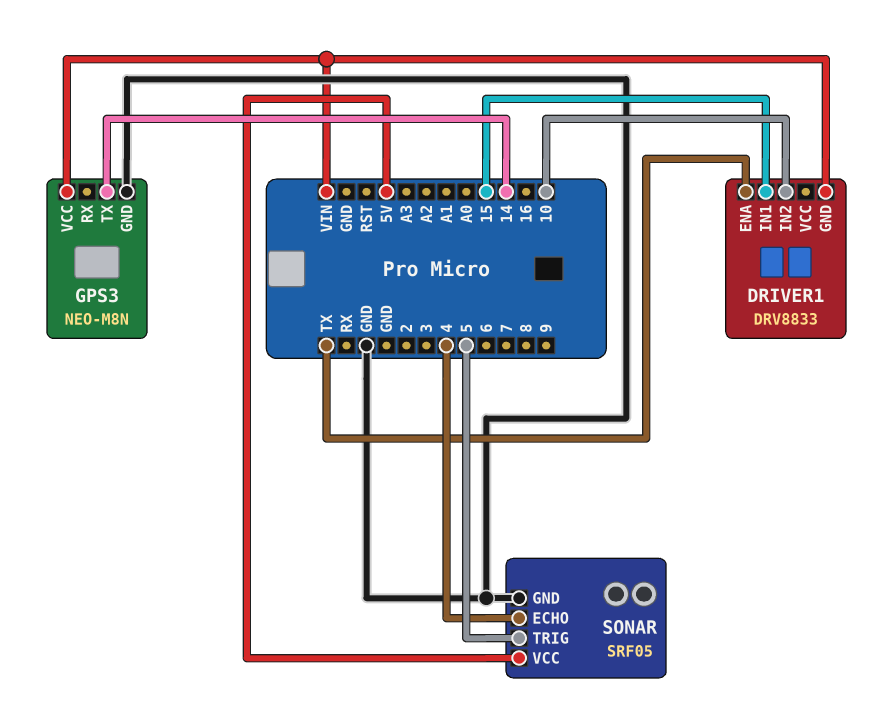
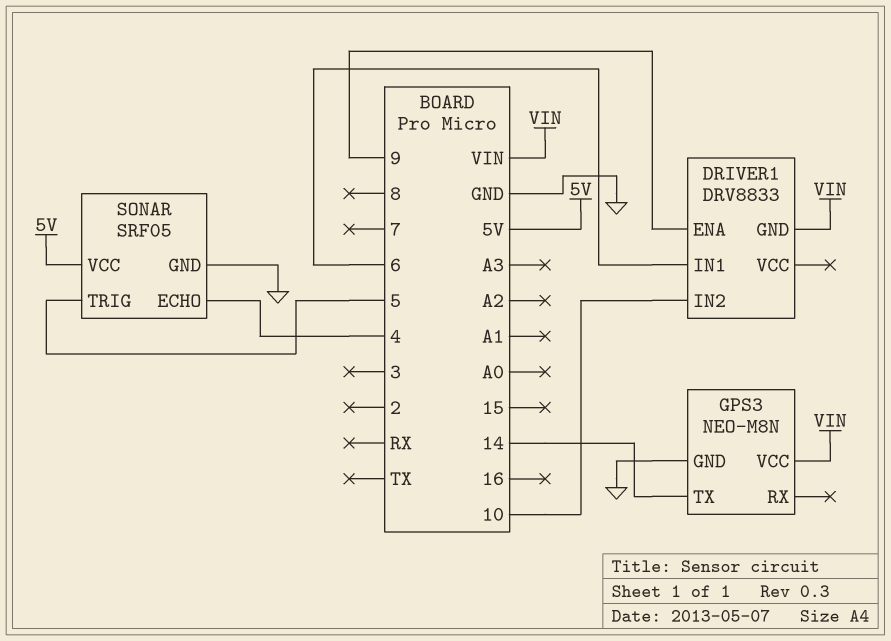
DRIVER1 pin ENA: TX -> 9
DRIVER1 pin IN1: 15 -> 6

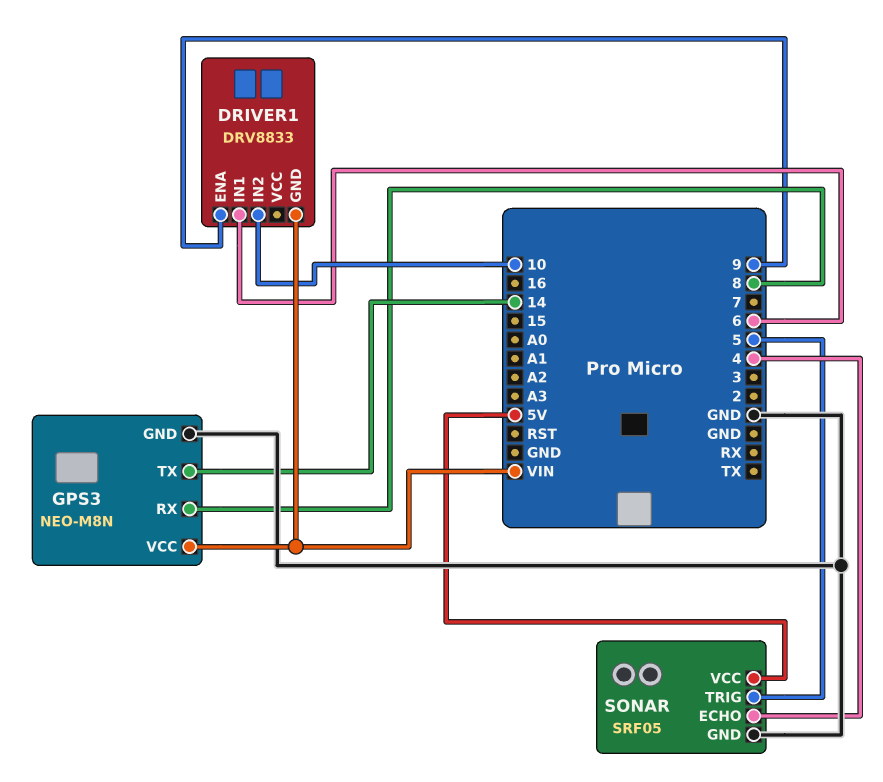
GPS3 pin RX: none -> 8

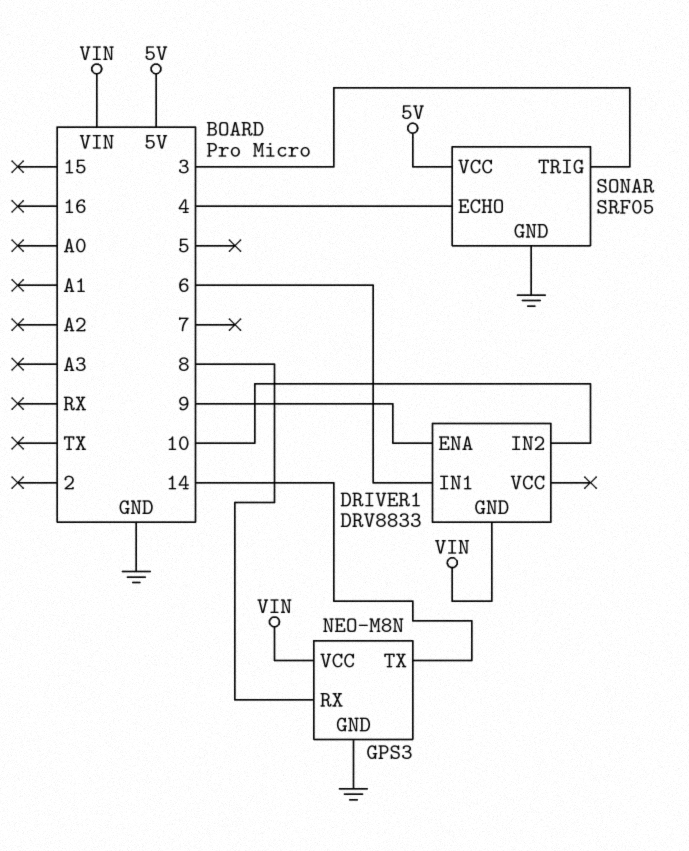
SONAR pin TRIG: 5 -> 3

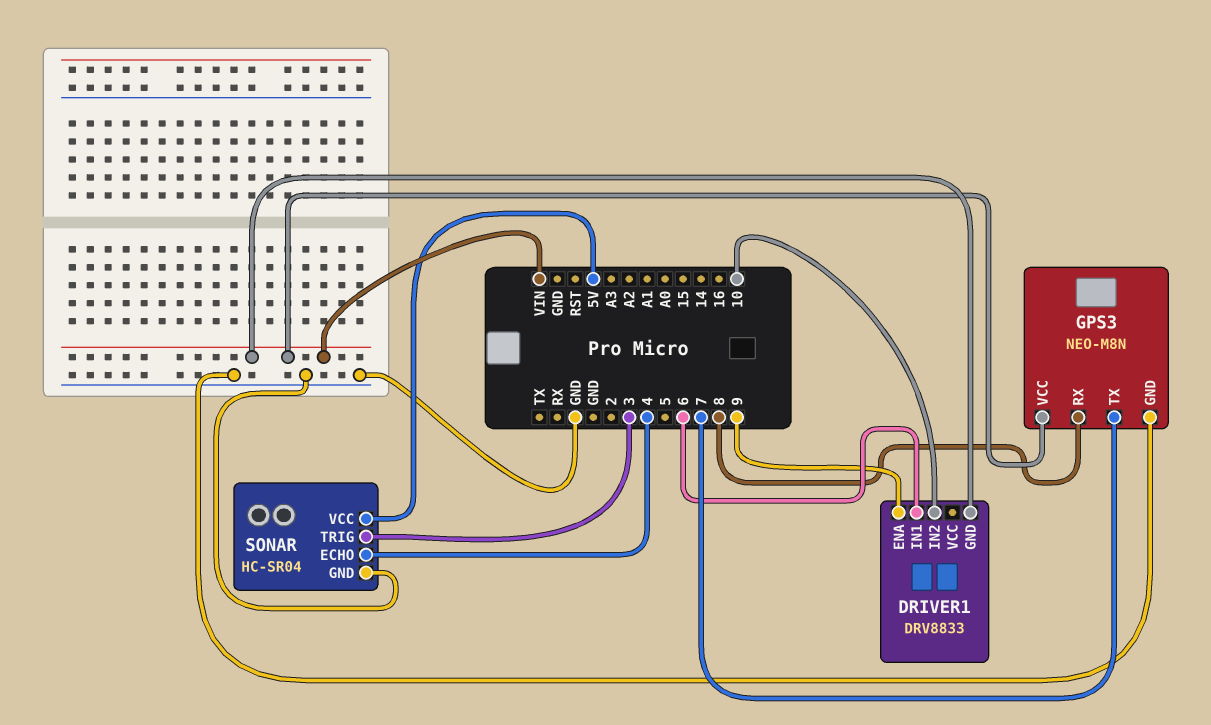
GPS3 pin TX: 14 -> 7
SONAR: SRF05 -> HC-SR04

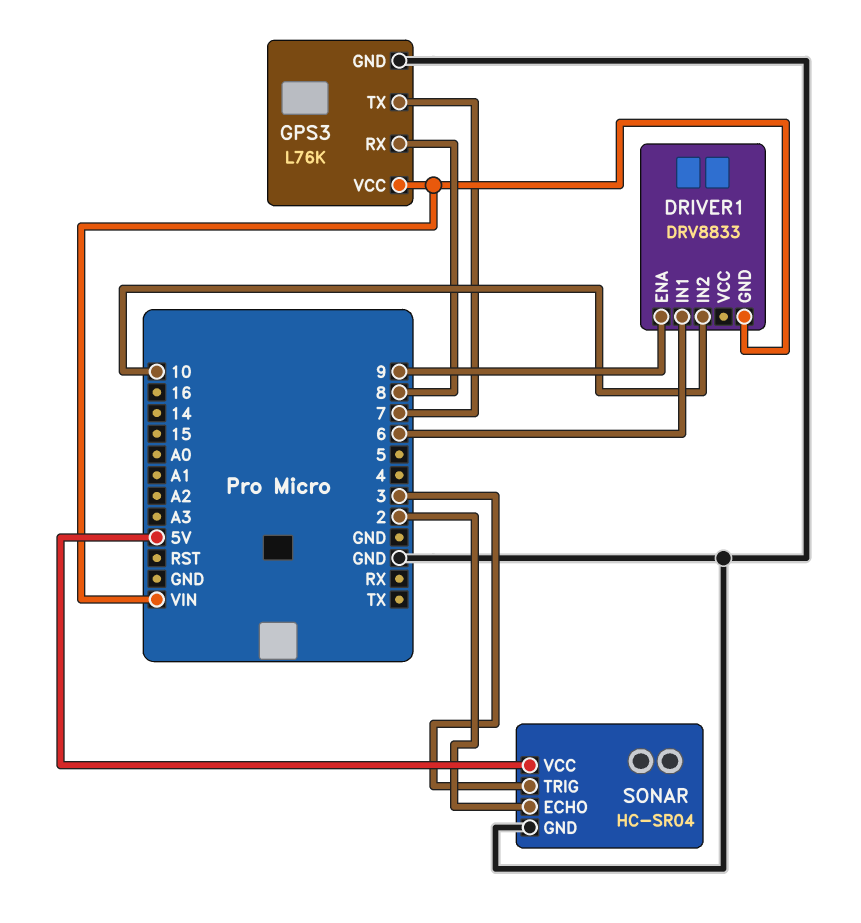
GPS3: NEO-M8N -> L76K
SONAR pin ECHO: 4 -> 2

